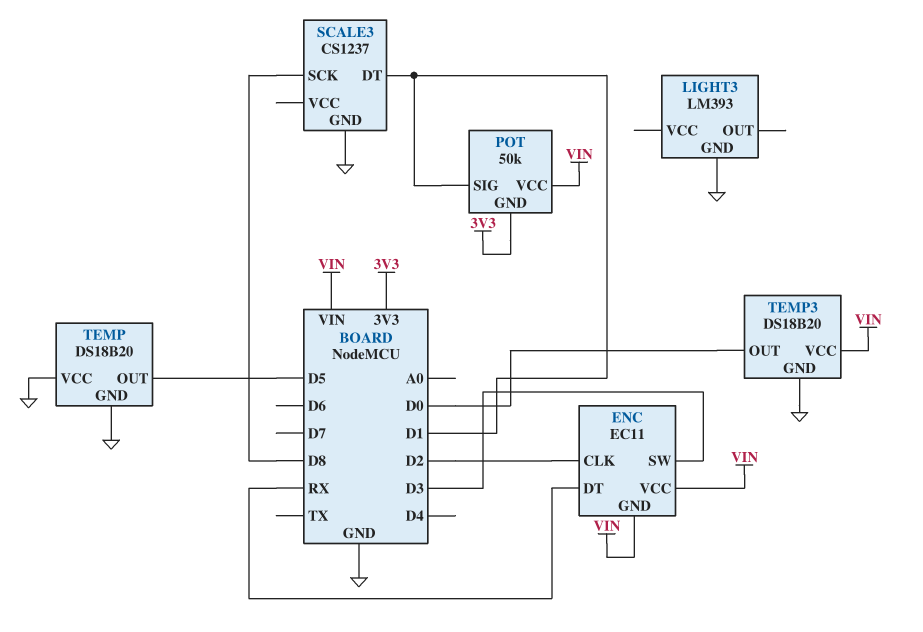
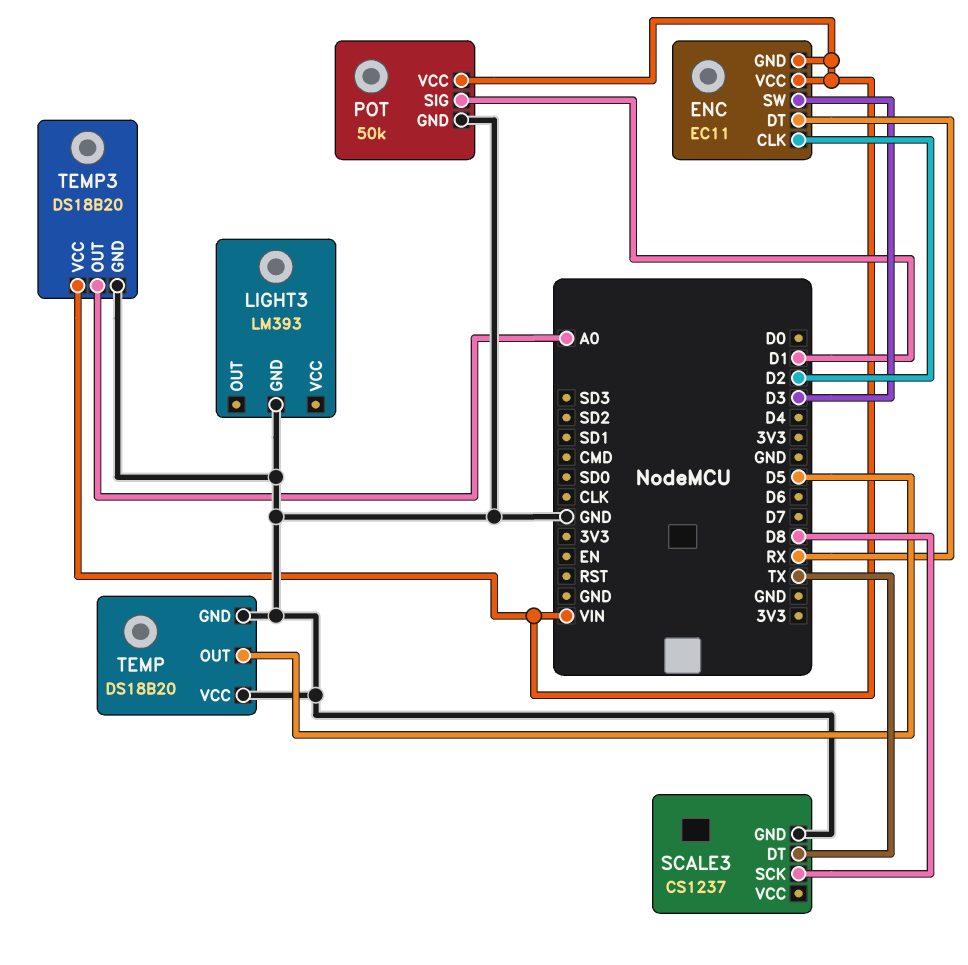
POT pin GND: 3V3 -> GND
SCALE3 pin DT: D1 -> TX
TEMP3 pin OUT: D0 -> A0

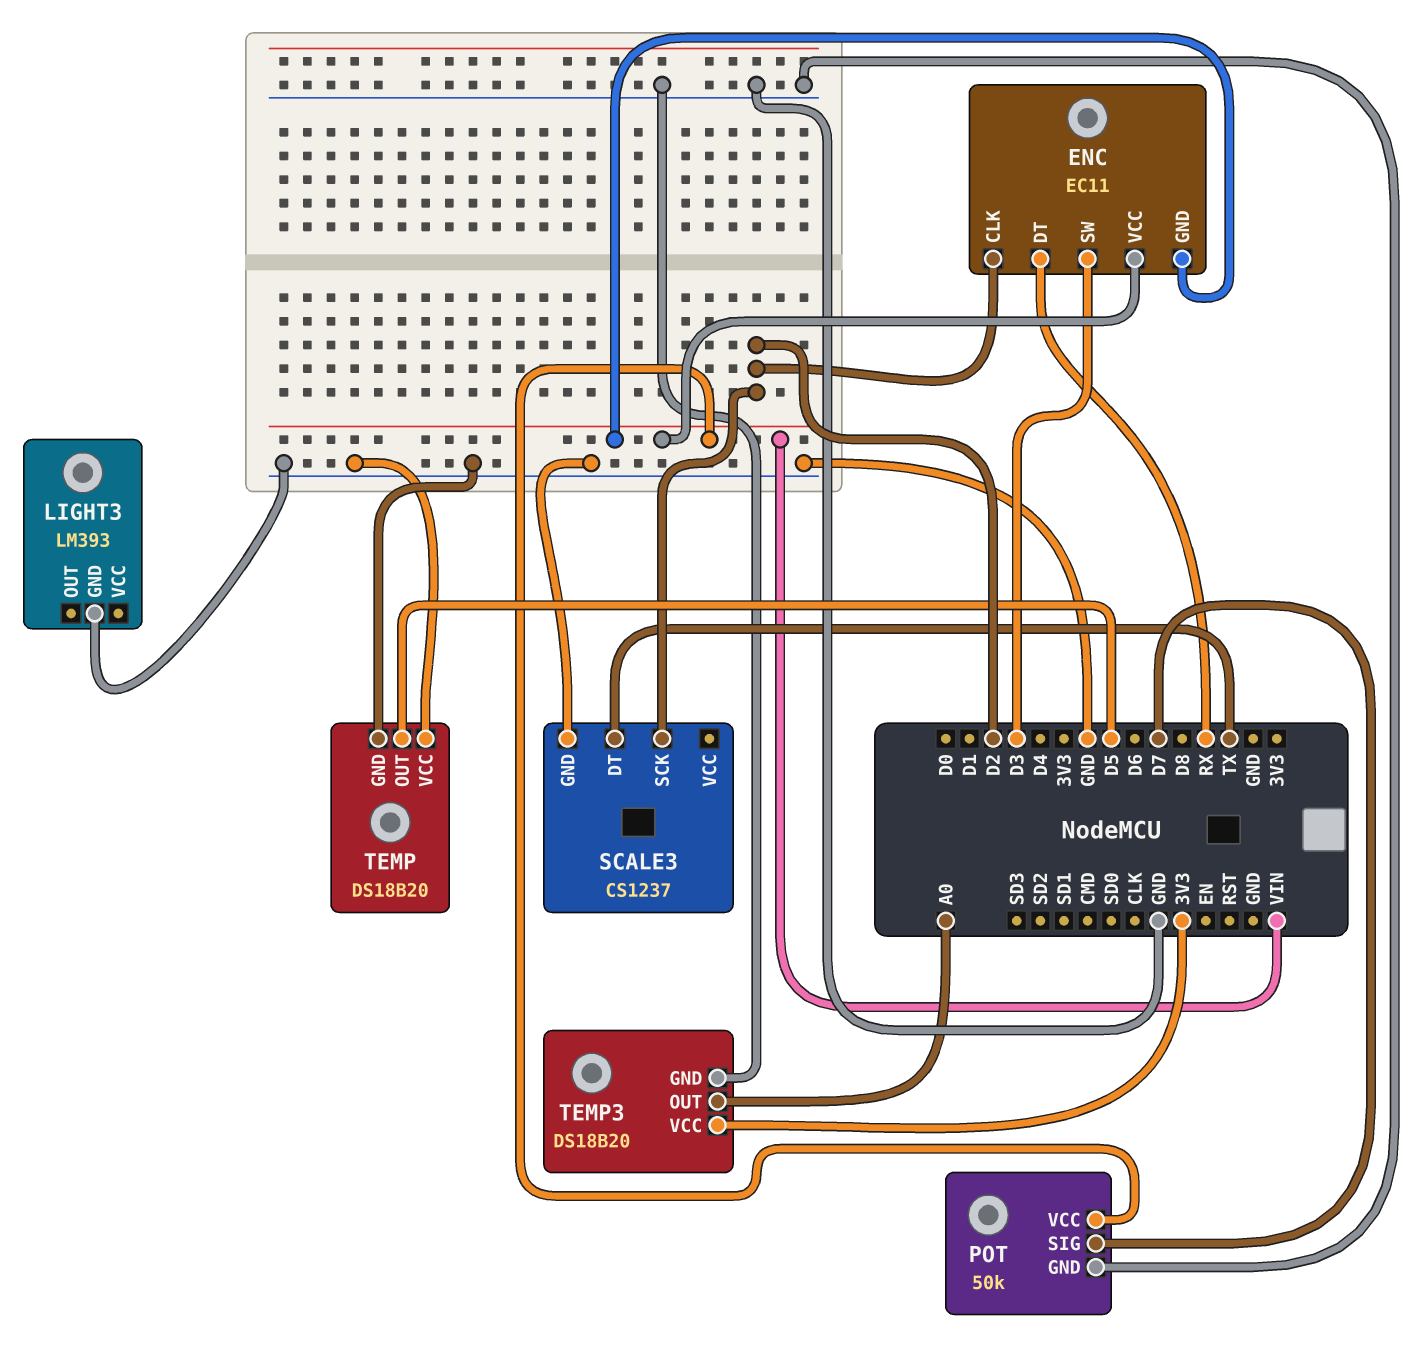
POT pin SIG: D1 -> D7
SCALE3 pin SCK: D8 -> D2
TEMP3 pin VCC: VIN -> 3V3

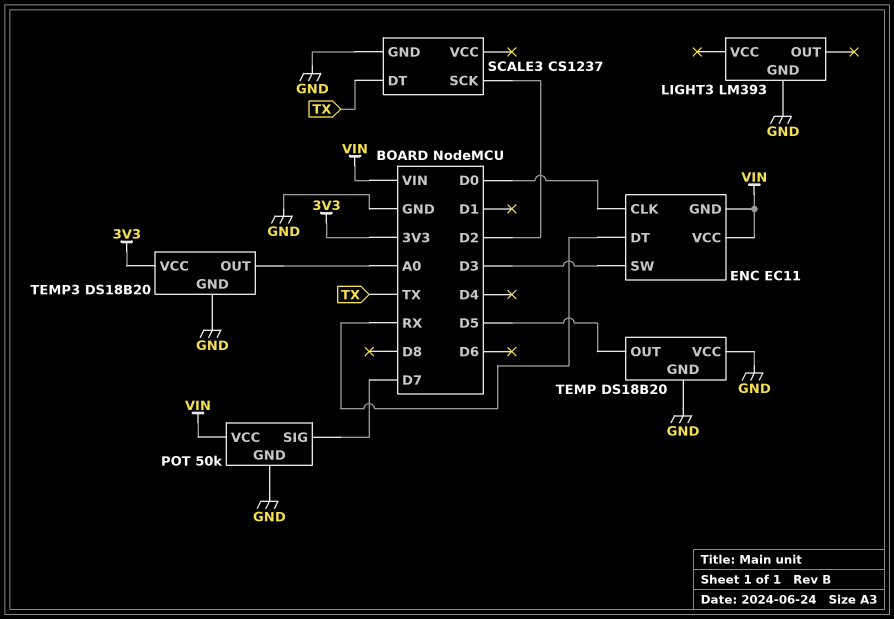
ENC pin CLK: D2 -> D0

